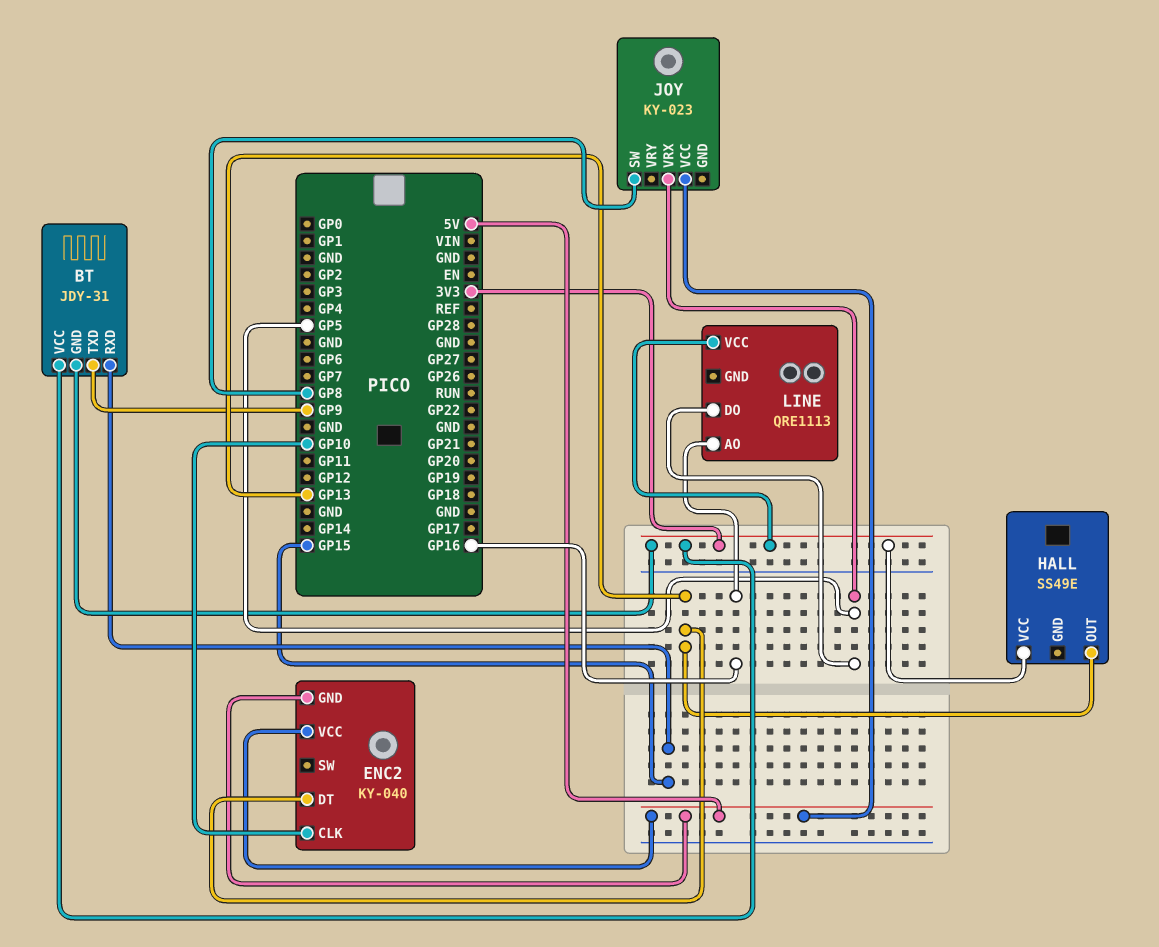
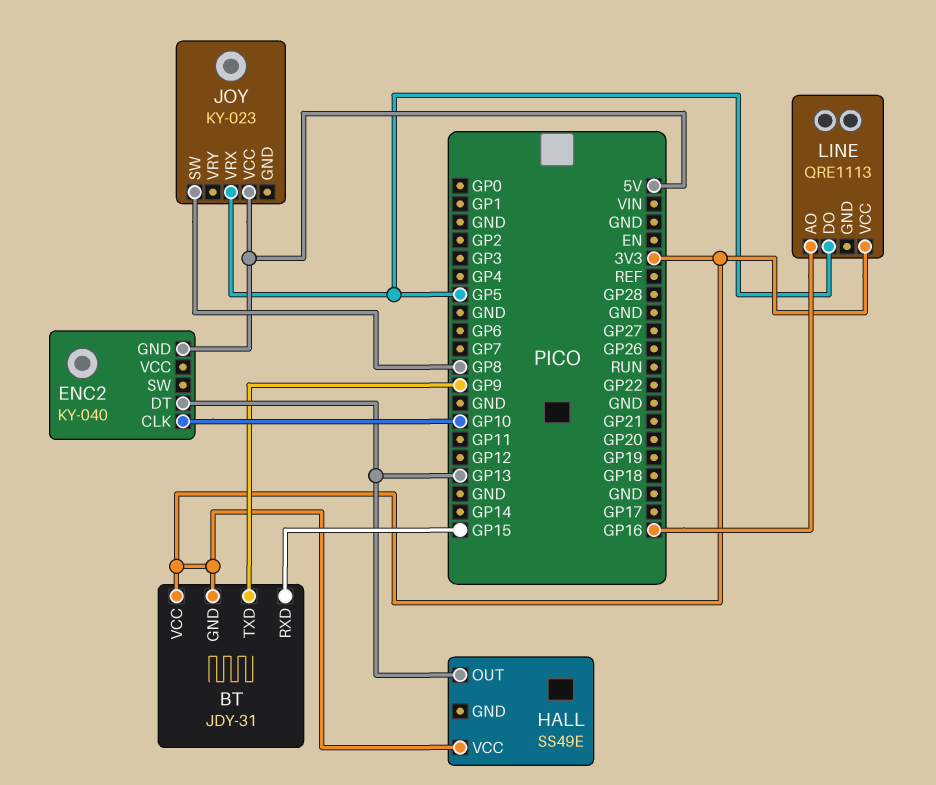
ENC2 pin VCC: 5V -> none

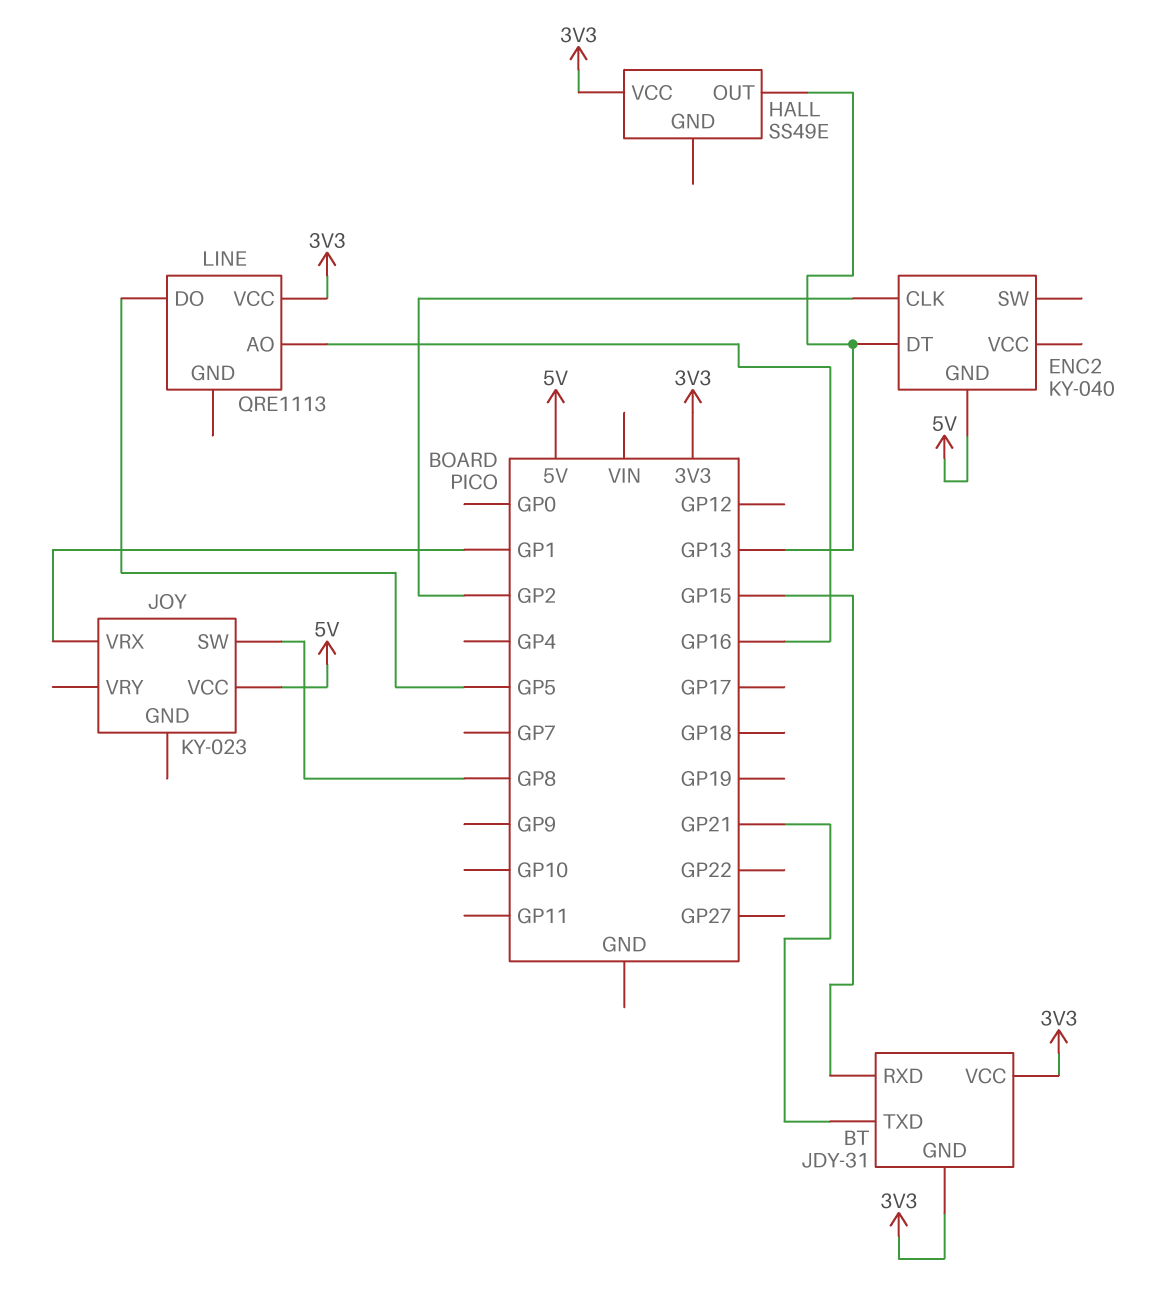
BT pin TXD: GP9 -> GP21
ENC2 pin CLK: GP10 -> GP2
JOY pin VRX: GP5 -> GP1

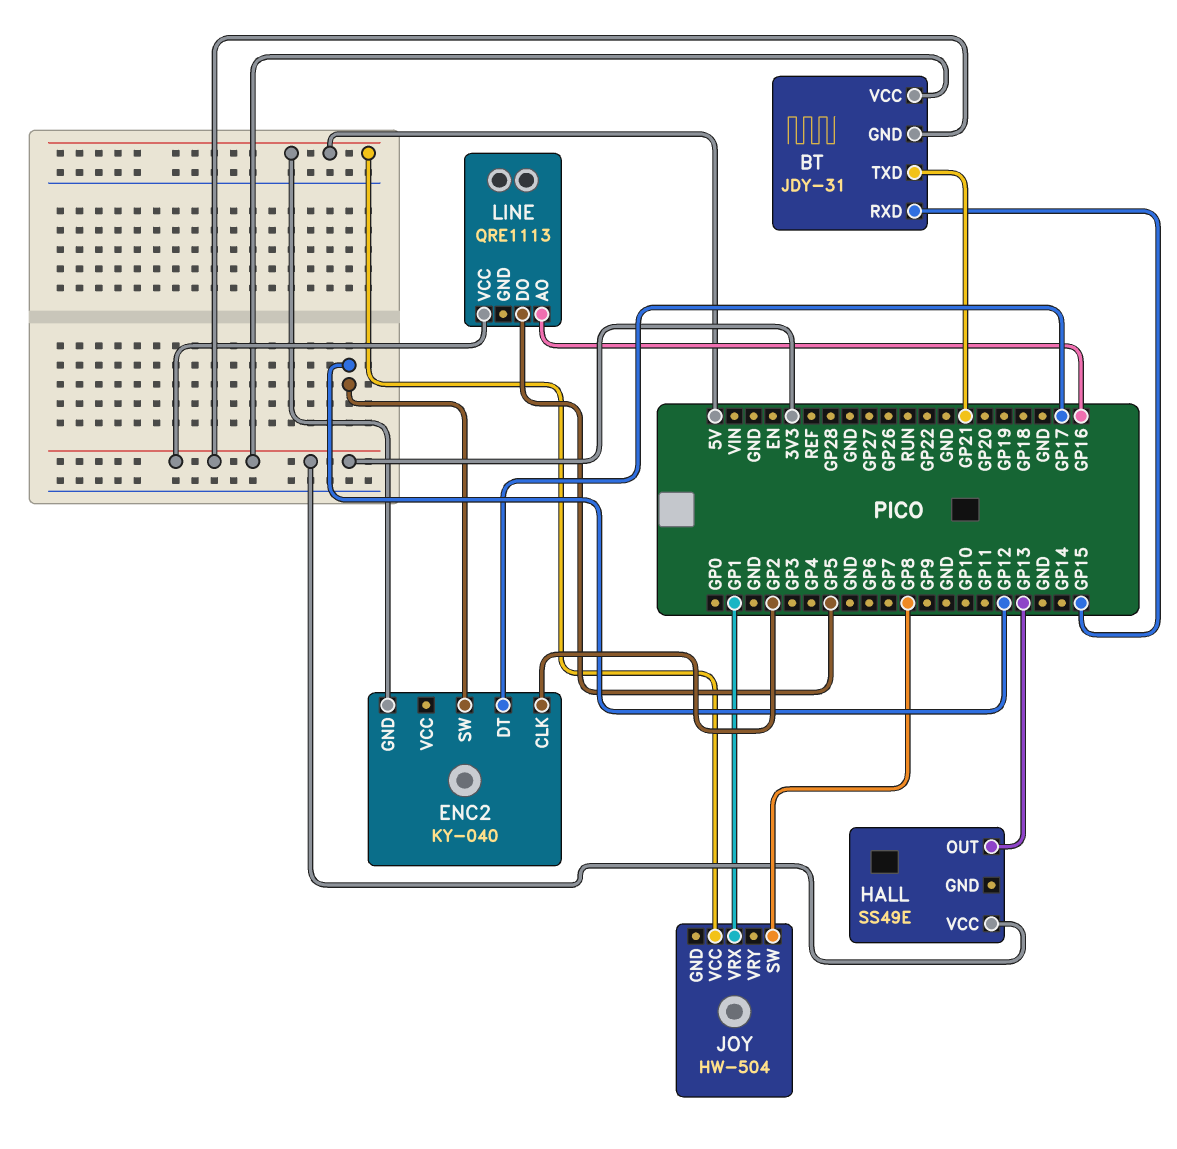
ENC2 pin DT: GP13 -> GP17
ENC2 pin SW: none -> GP12
JOY: KY-023 -> HW-504

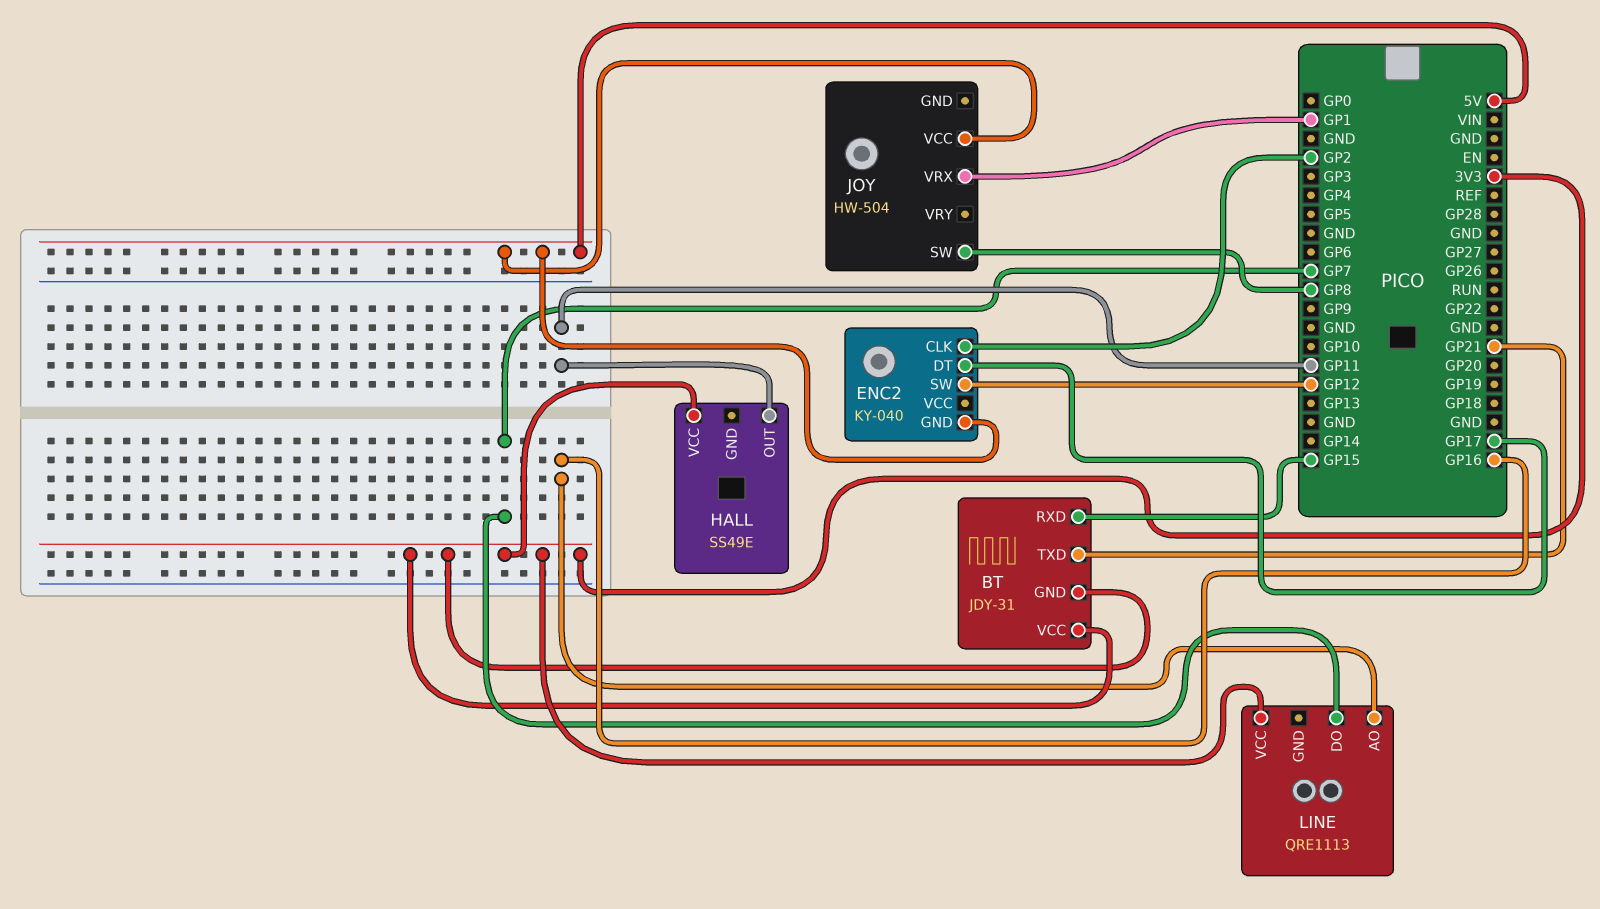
HALL pin OUT: GP13 -> GP11
LINE pin DO: GP5 -> GP7

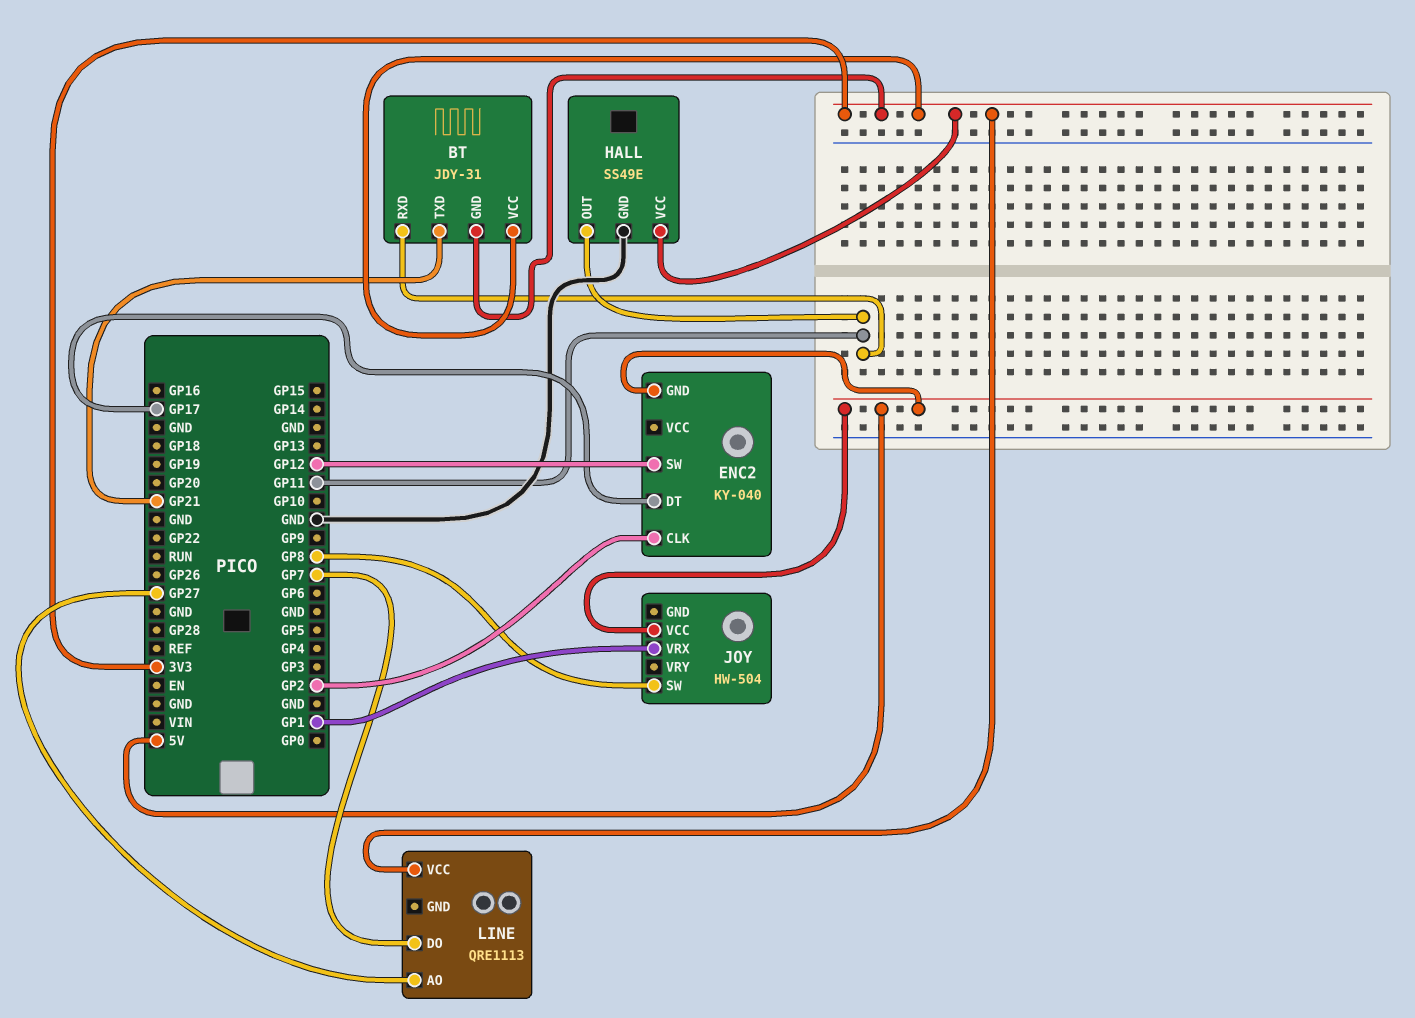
BT pin RXD: GP15 -> GP11
HALL pin GND: none -> GND
LINE pin AO: GP16 -> GP27

